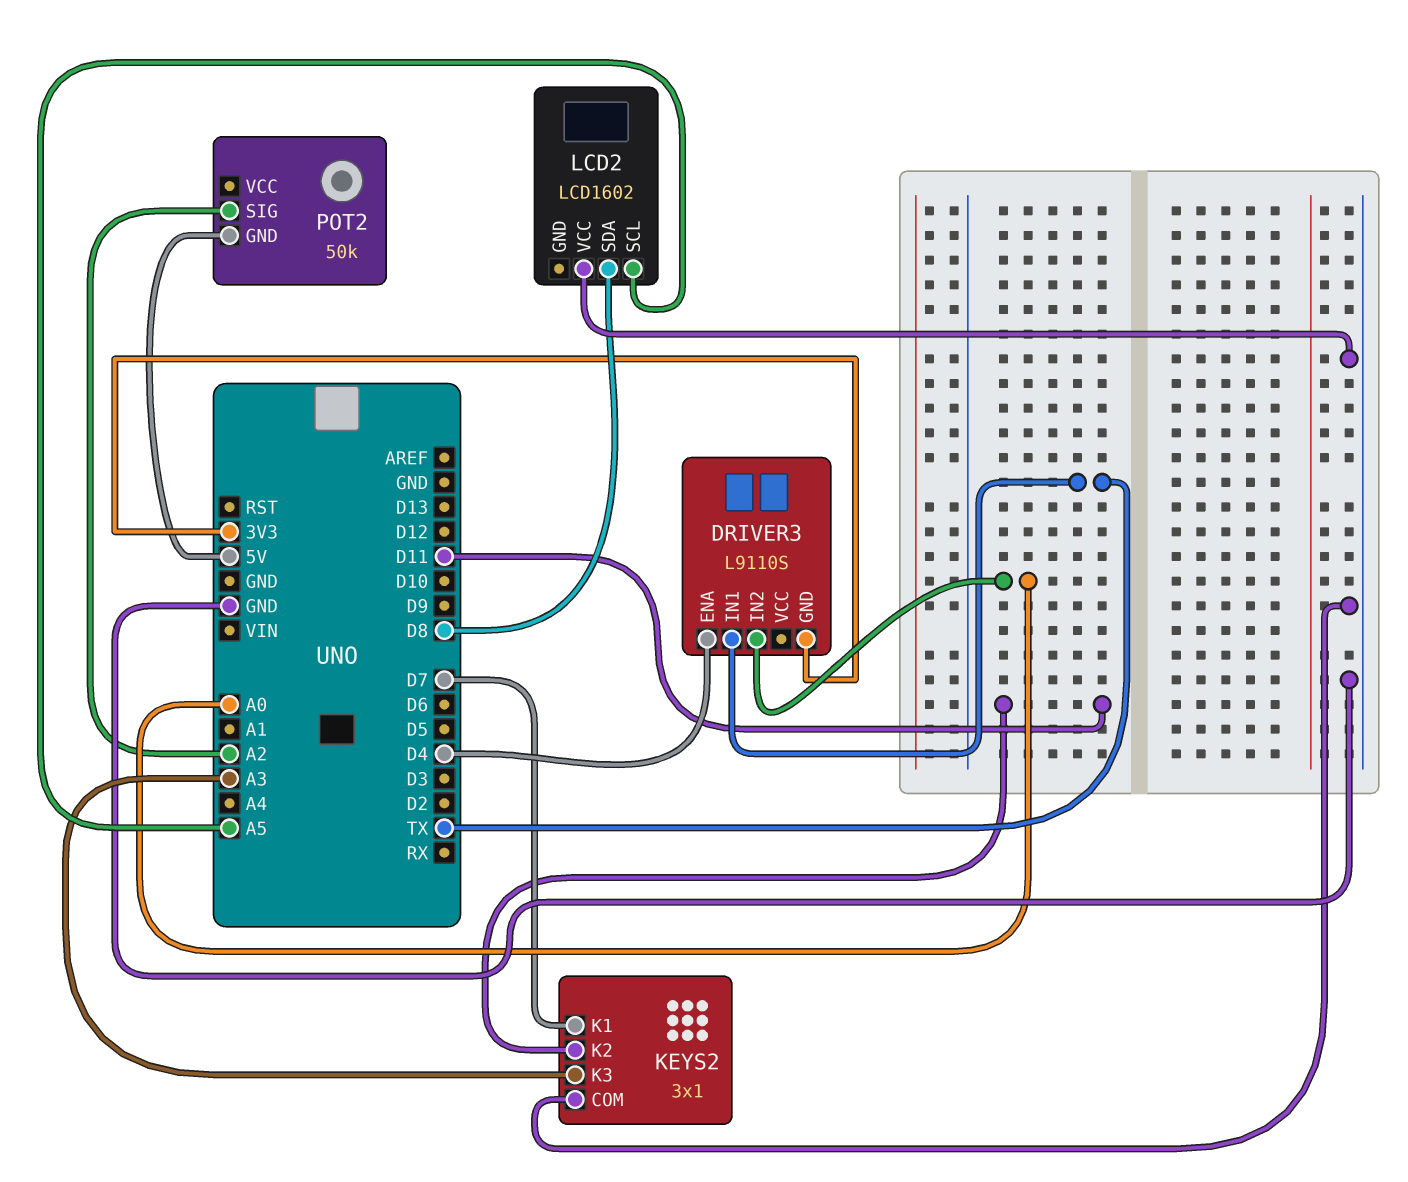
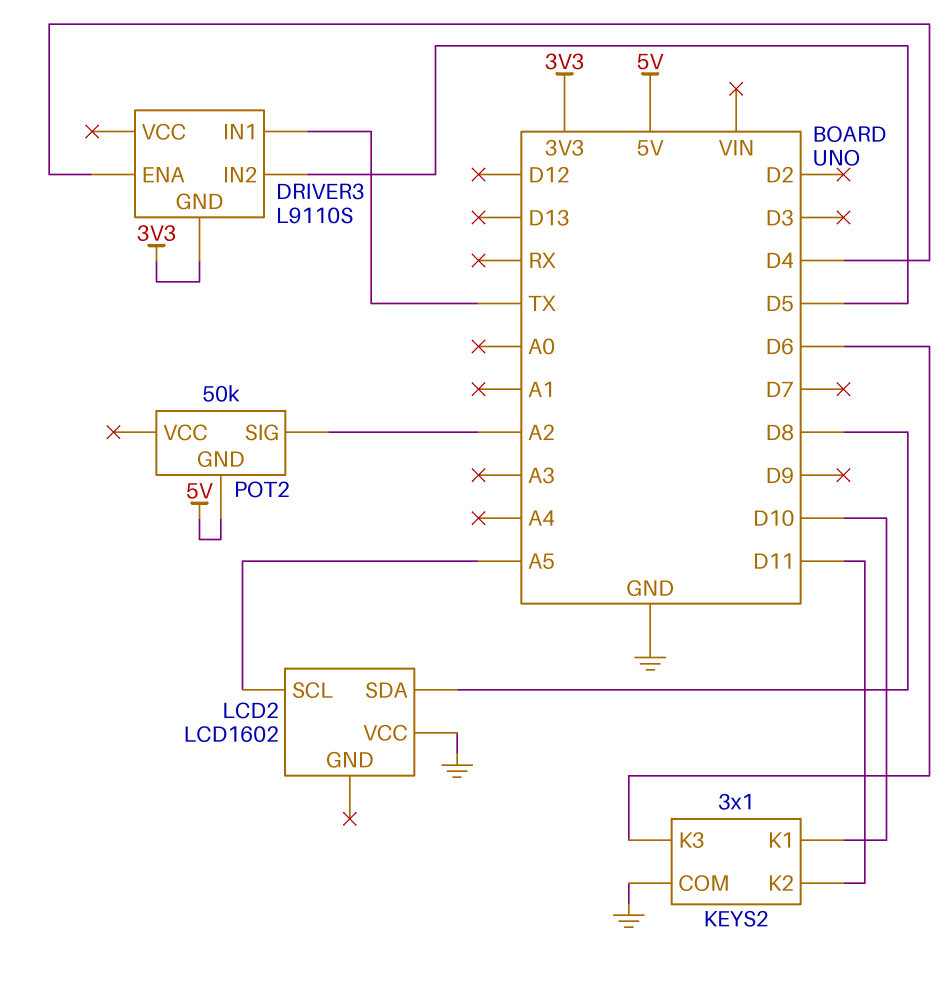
DRIVER3 pin IN2: A0 -> D5
KEYS2 pin K1: D7 -> D10
KEYS2 pin K3: A3 -> D6

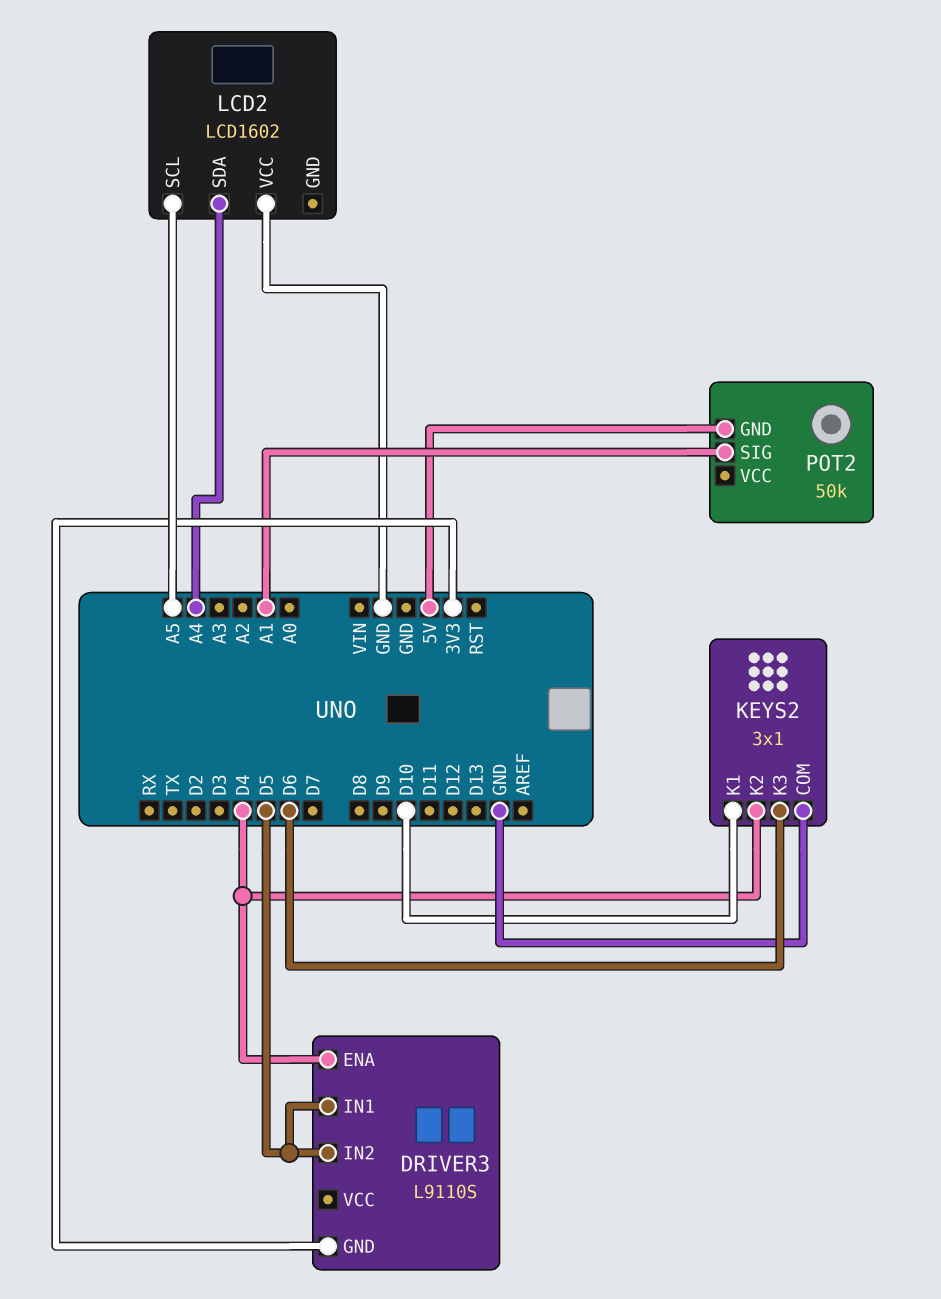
DRIVER3 pin IN1: TX -> D5
KEYS2 pin K2: D11 -> D4
LCD2 pin SDA: D8 -> A4
POT2 pin SIG: A2 -> A1

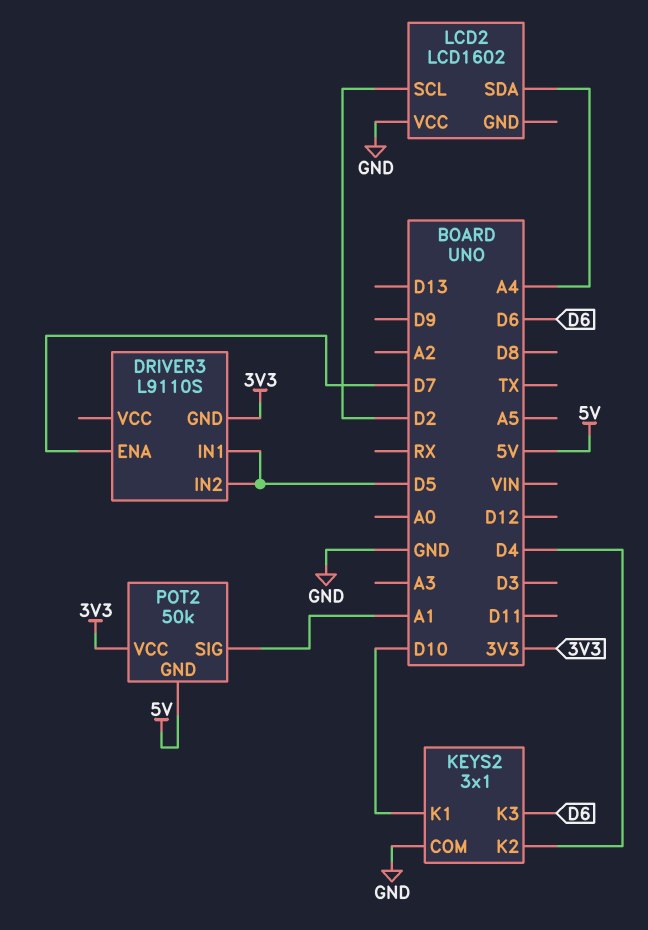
DRIVER3 pin ENA: D4 -> D7
LCD2 pin SCL: A5 -> D2
POT2 pin VCC: none -> 3V3

